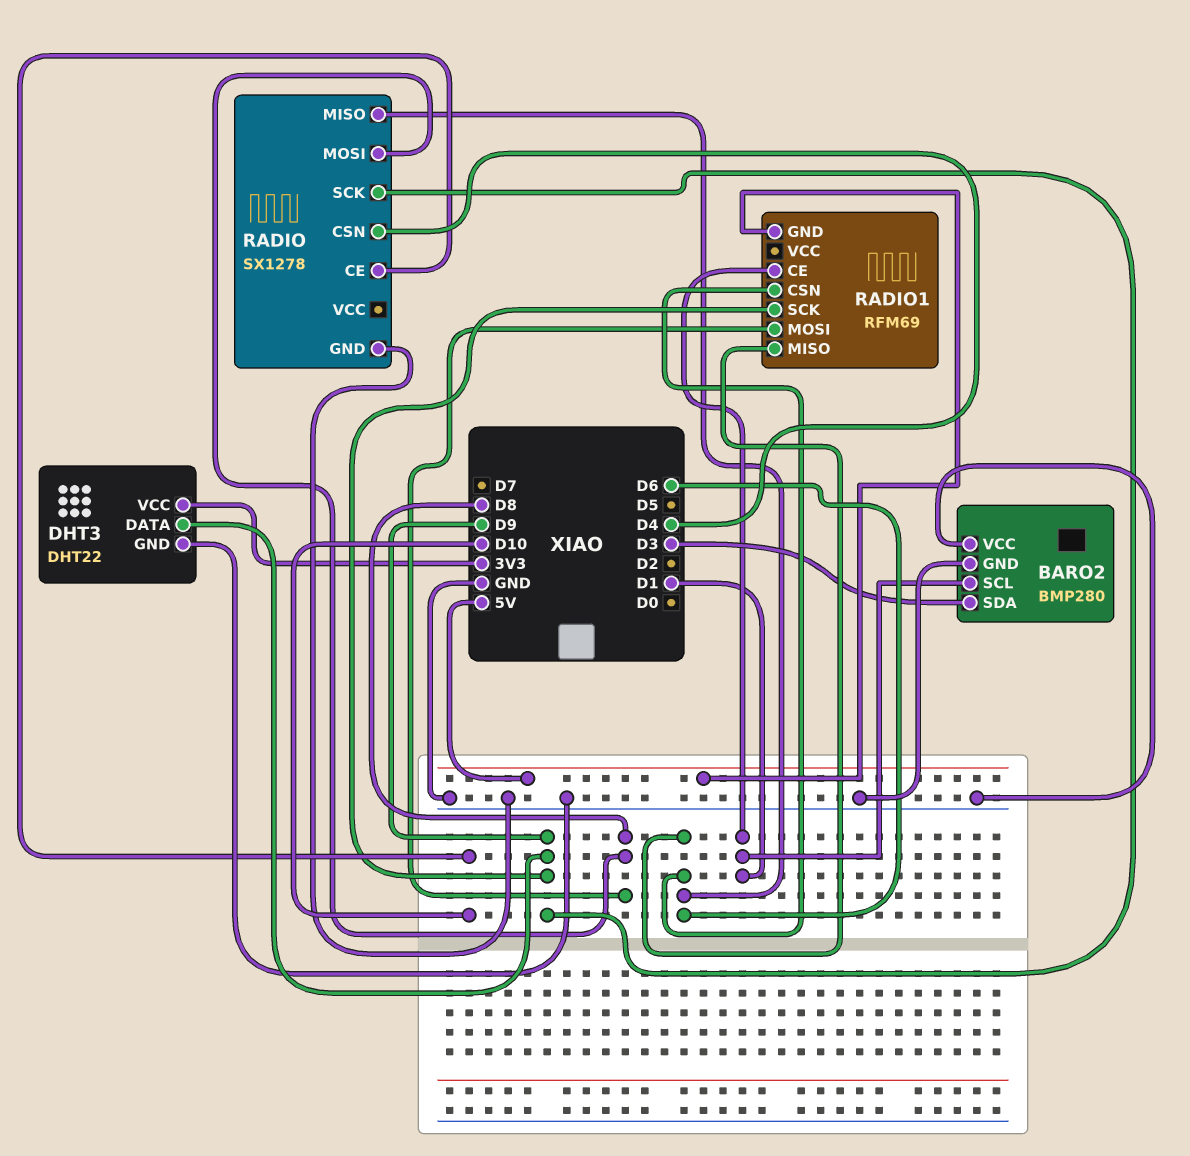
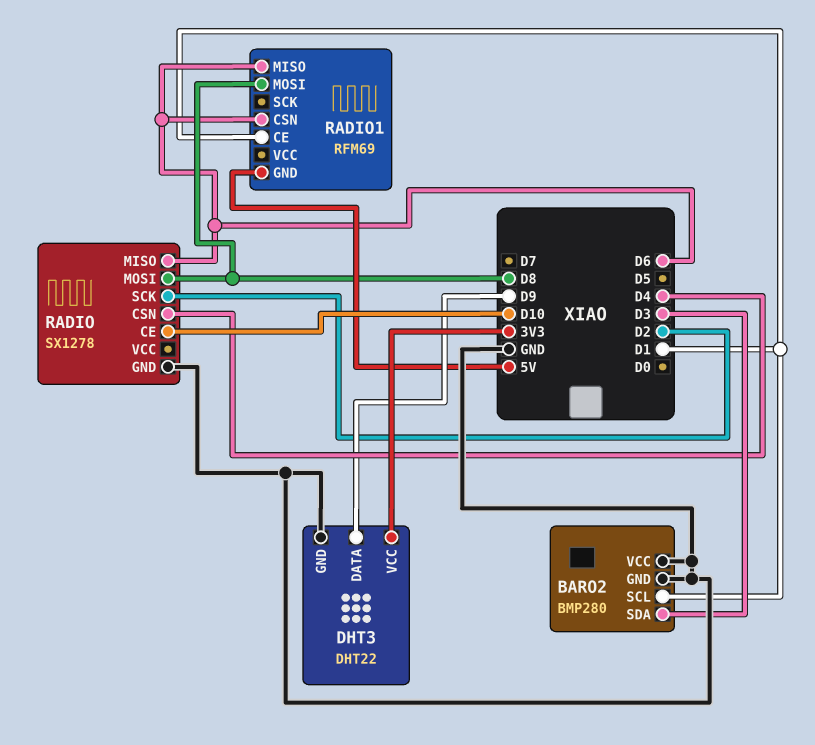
RADIO pin SCK: D9 -> D2
RADIO1 pin SCK: D9 -> none

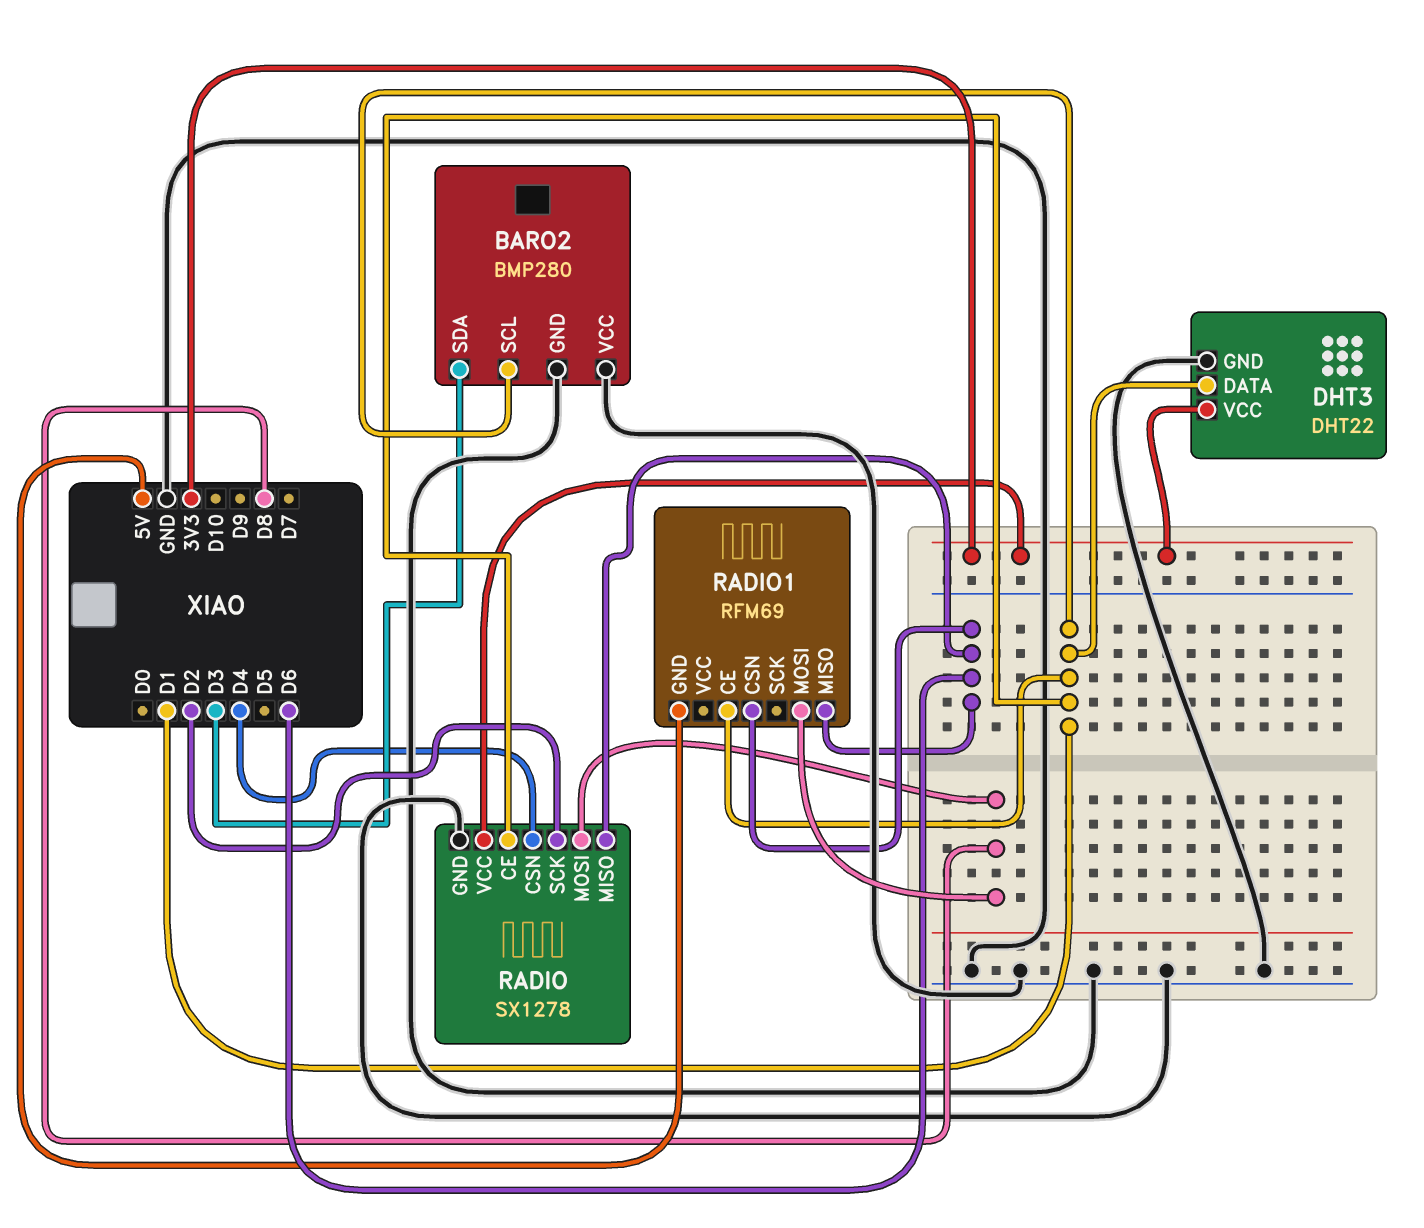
DHT3 pin DATA: D9 -> D1
RADIO pin CE: D10 -> D1
RADIO pin VCC: none -> 3V3

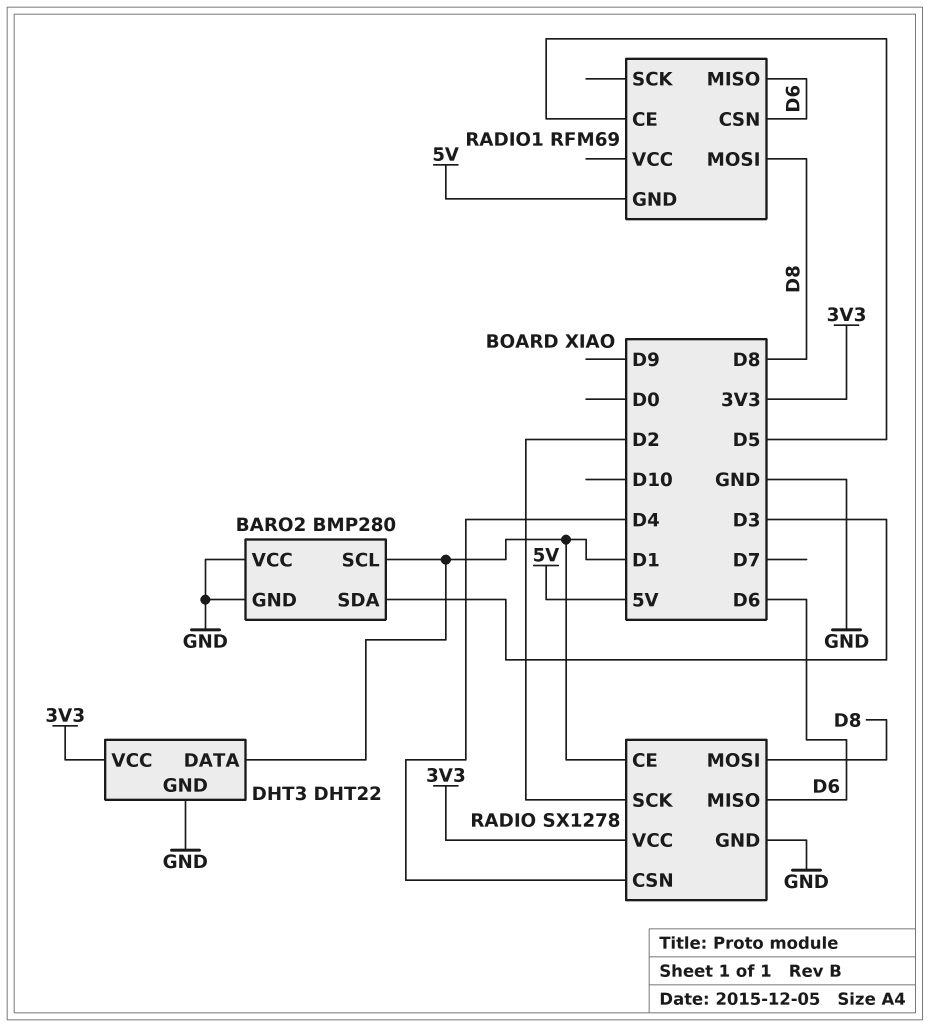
RADIO1 pin CE: D1 -> D5

